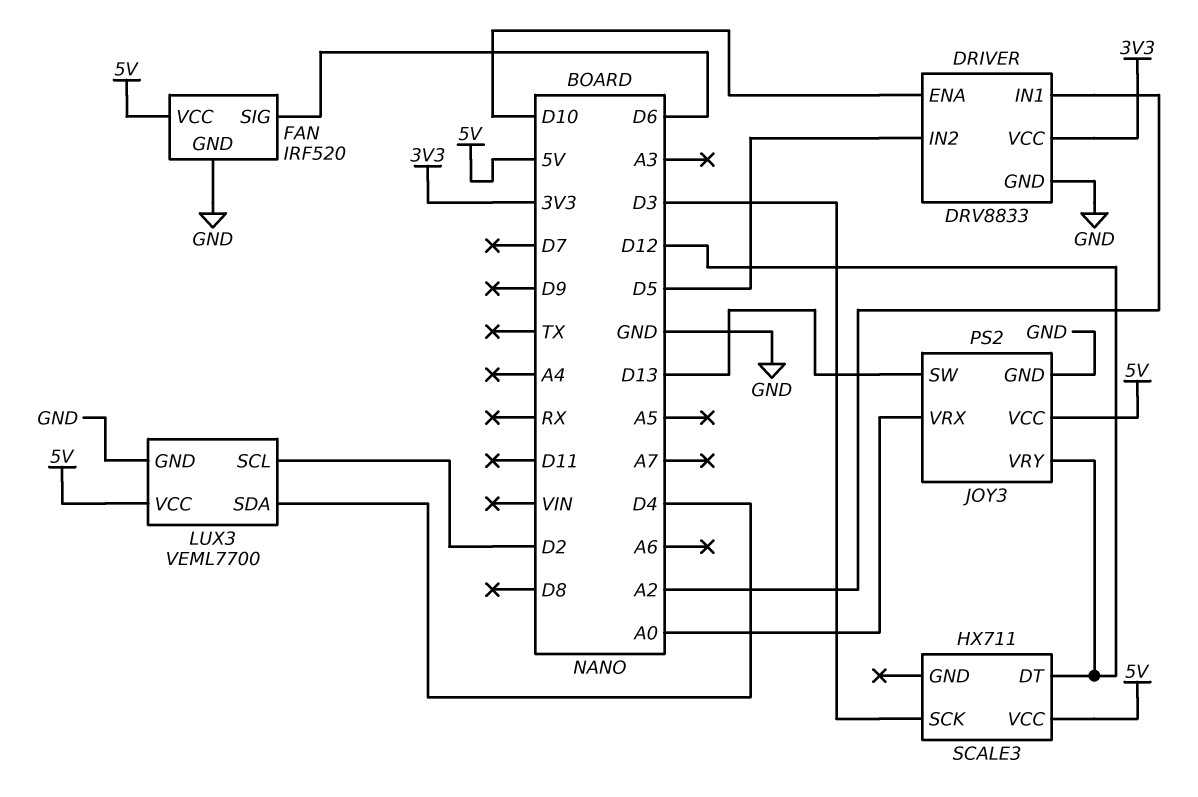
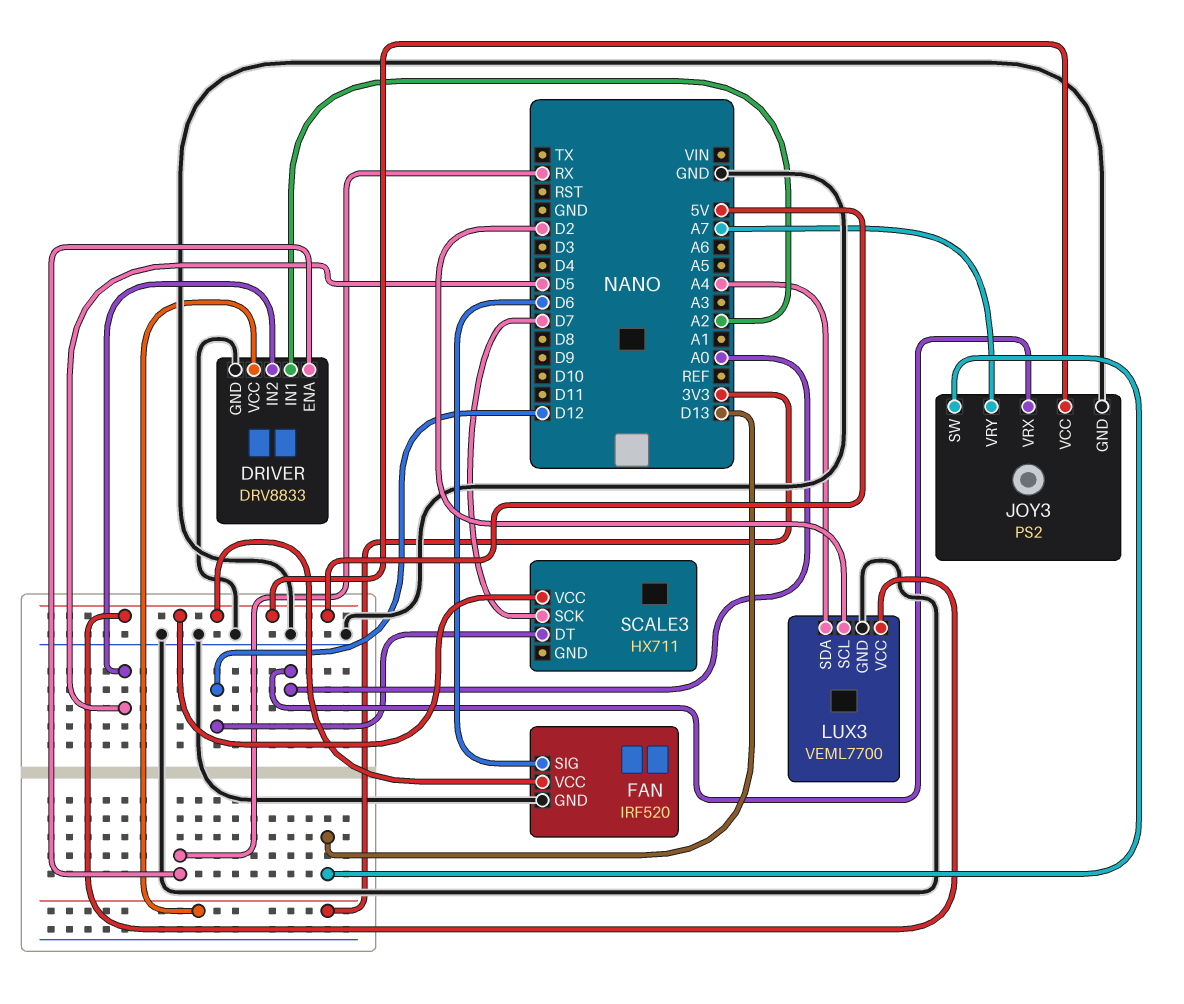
DRIVER pin ENA: D10 -> RX
JOY3 pin VRY: D12 -> A7
LUX3 pin SDA: D4 -> A4
SCALE3 pin SCK: D3 -> D7

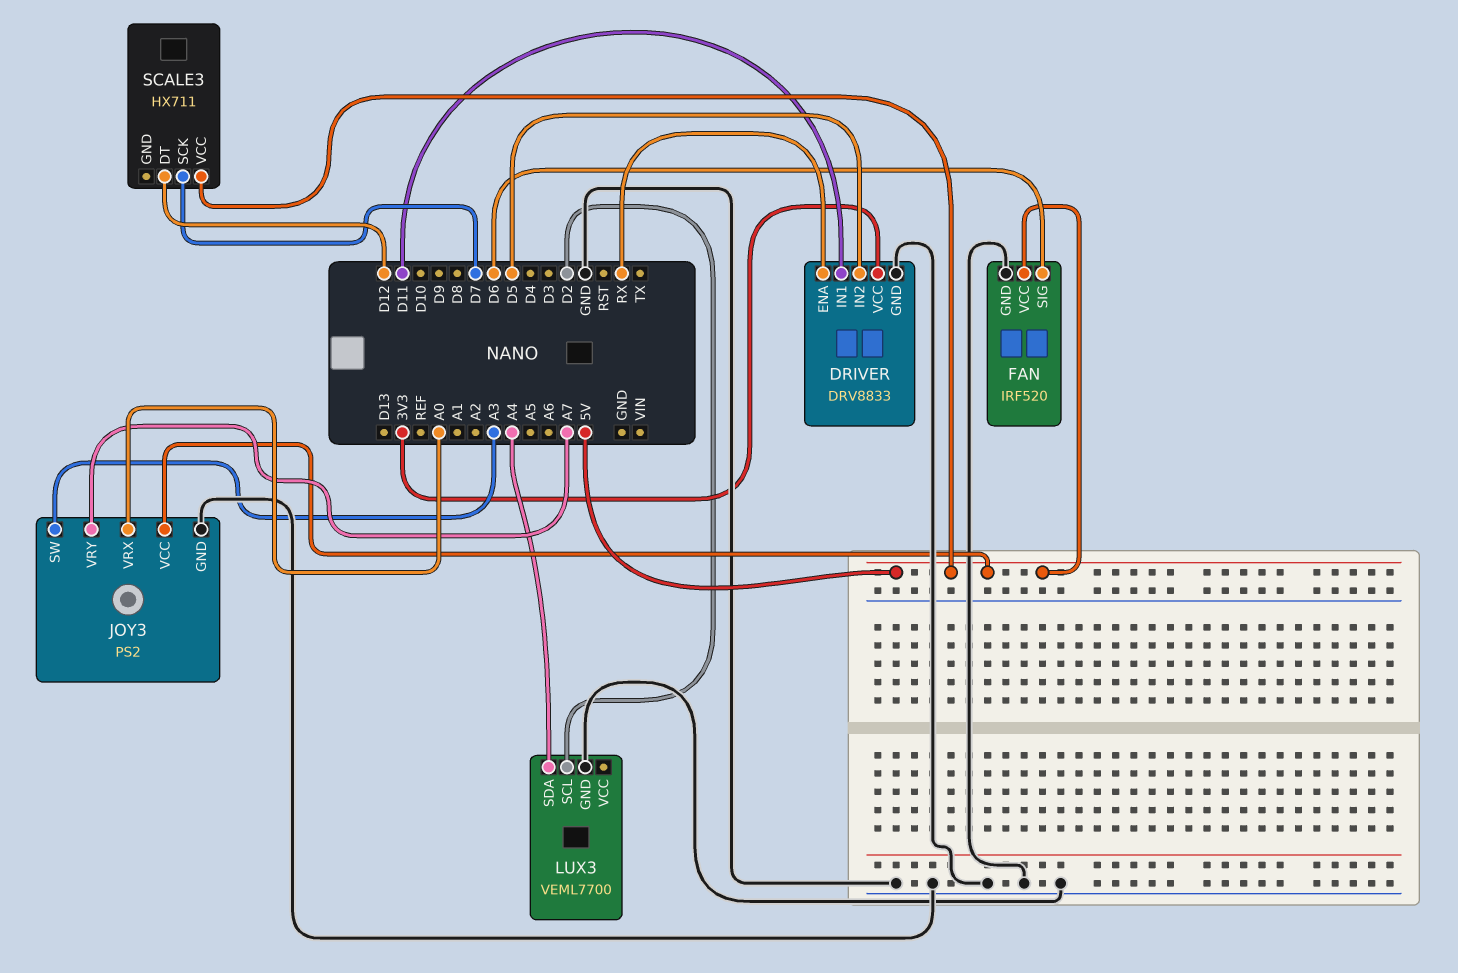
DRIVER pin IN1: A2 -> D11
JOY3 pin SW: D13 -> A3
LUX3 pin VCC: 5V -> none

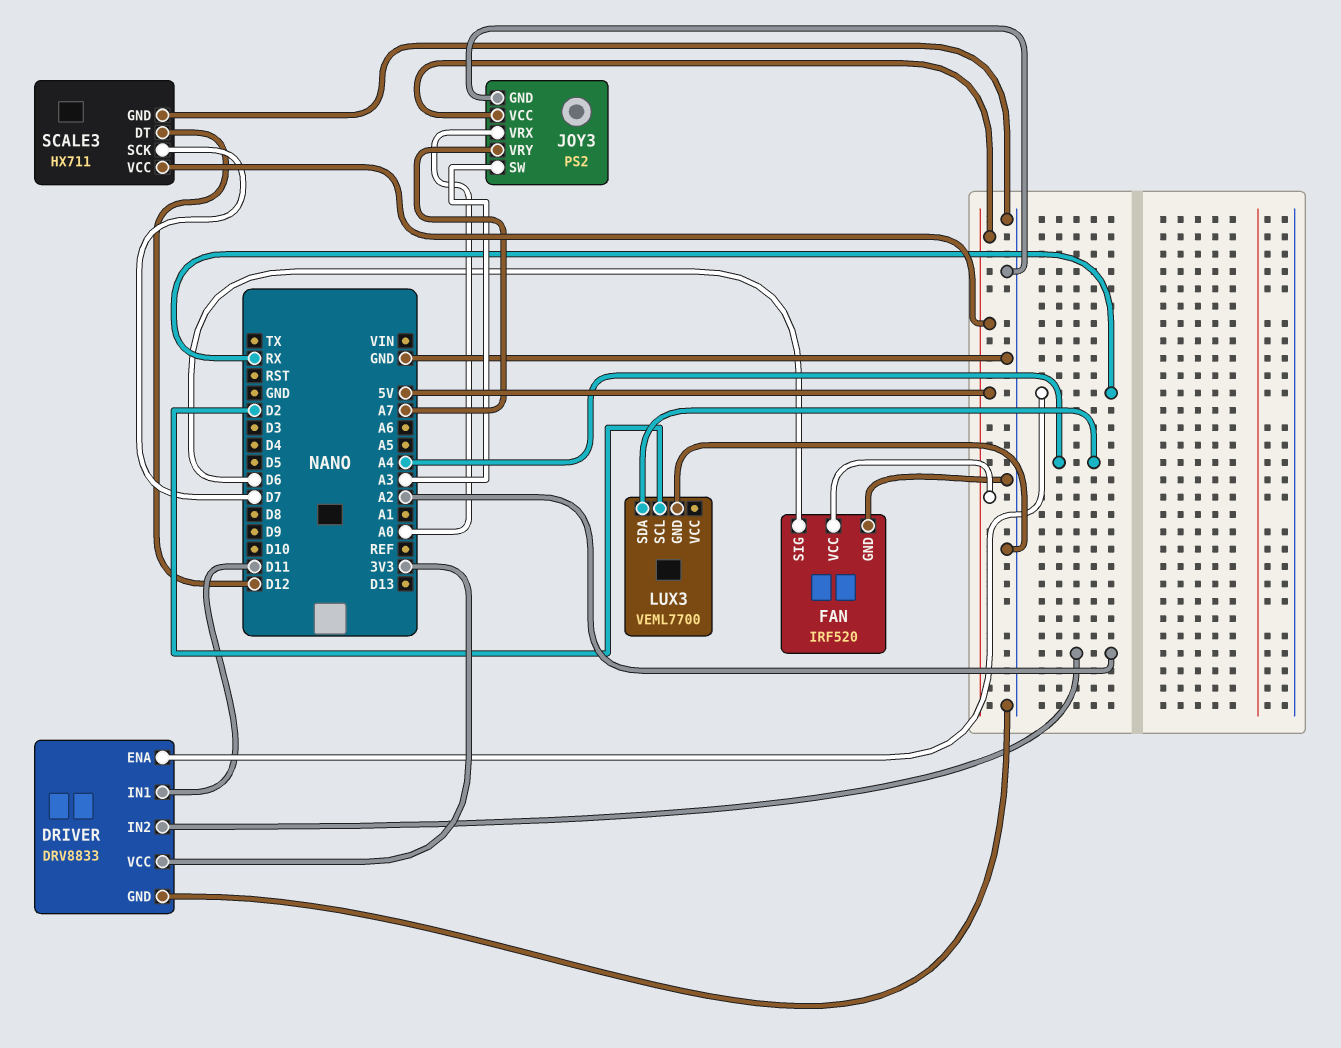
DRIVER pin IN2: D5 -> A2
SCALE3 pin GND: none -> GND

